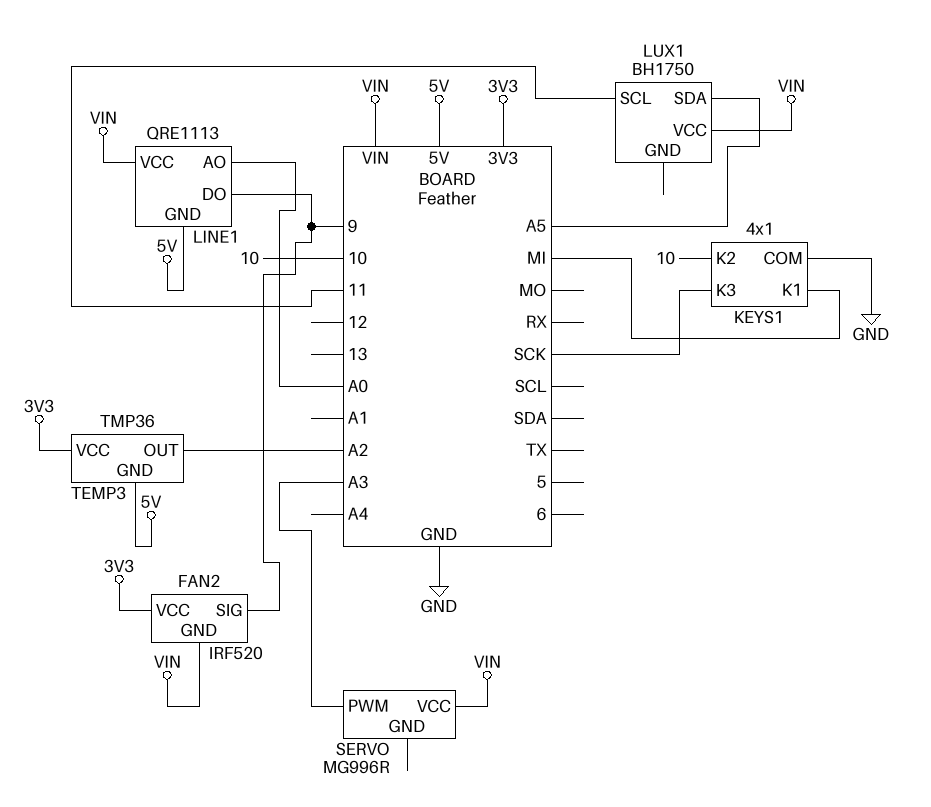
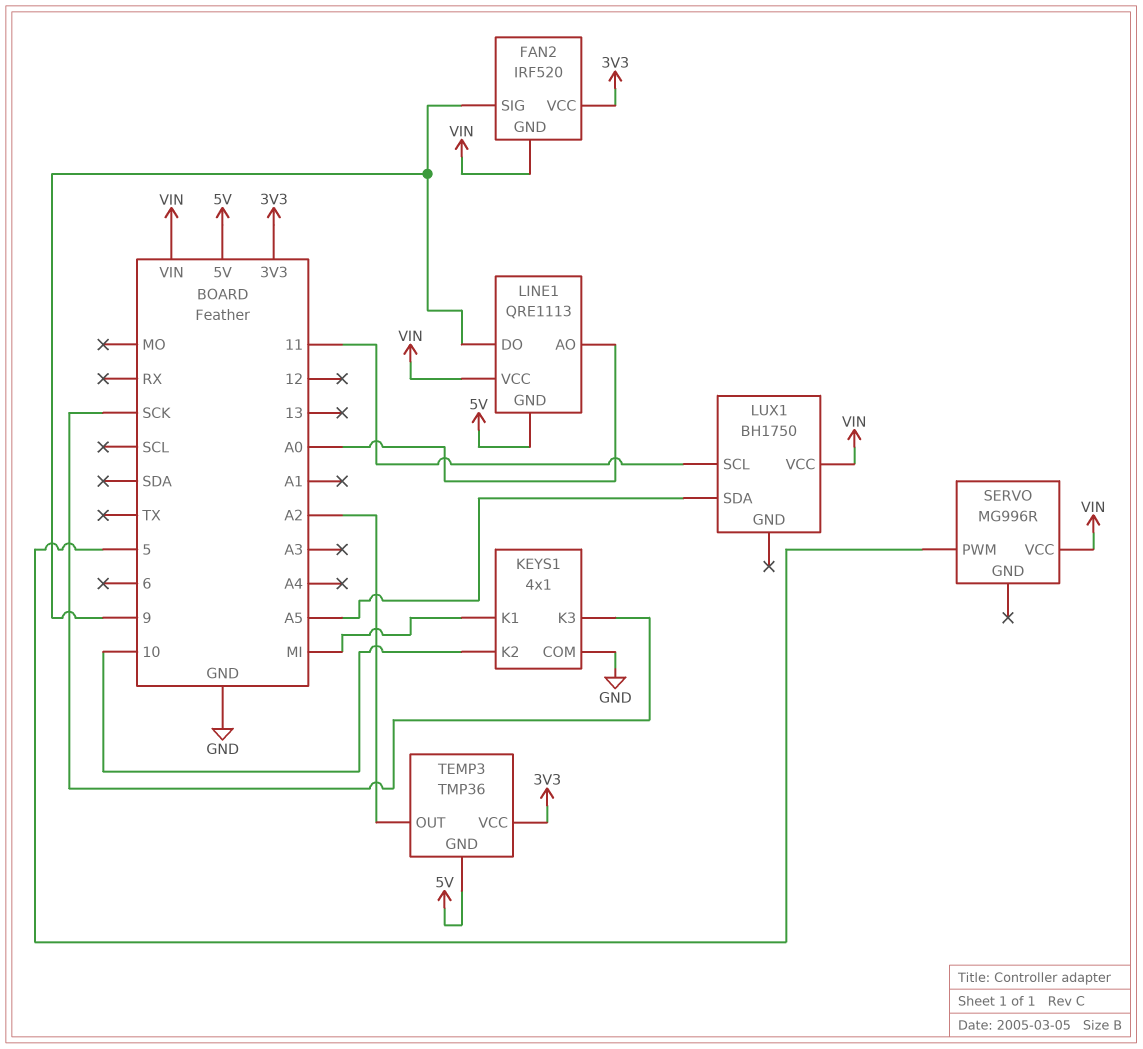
SERVO pin PWM: A3 -> 5

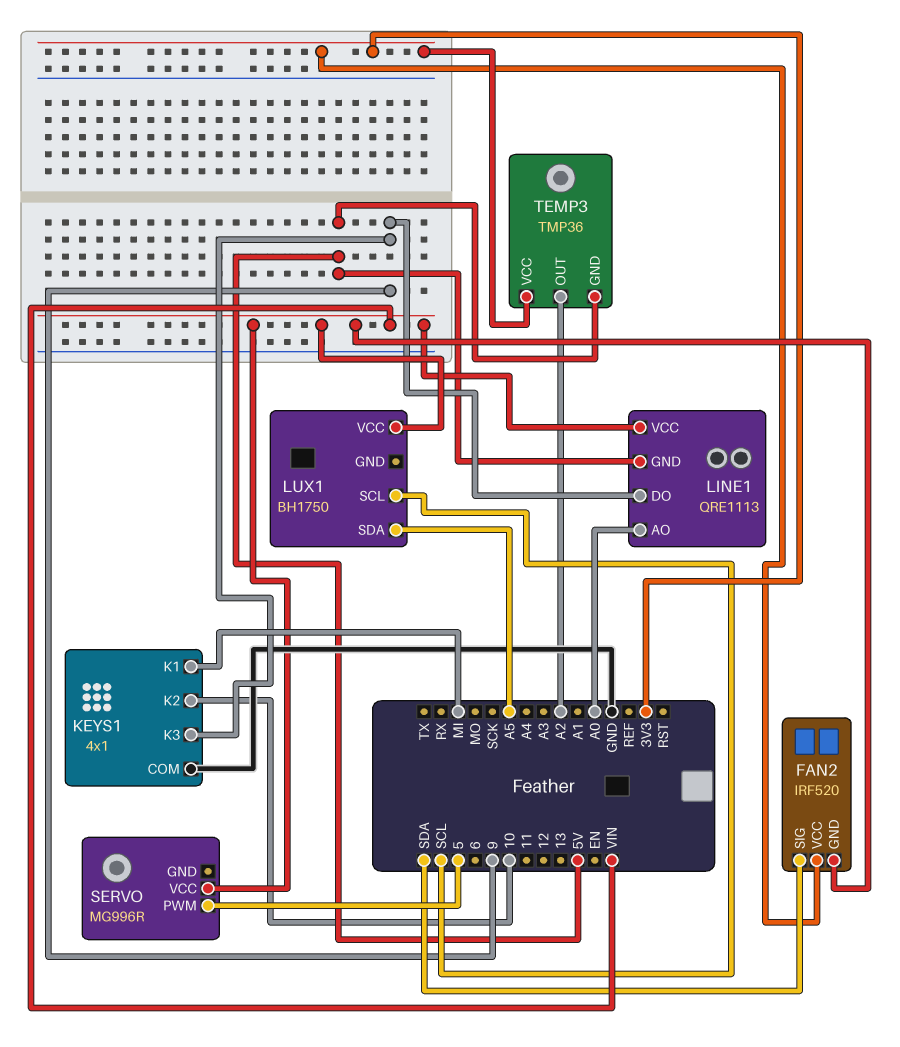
FAN2 pin SIG: 9 -> SDA
KEYS1 pin K3: SCK -> 9
LUX1 pin SCL: 11 -> SCL

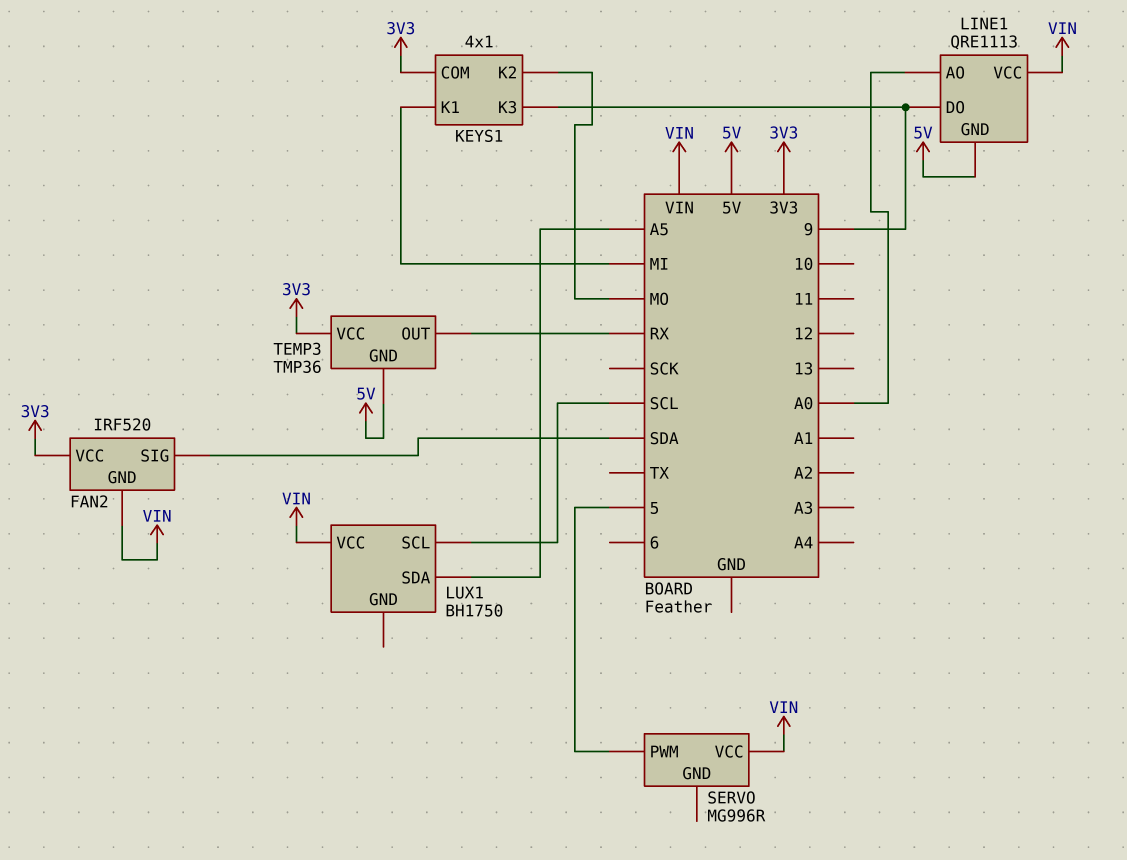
KEYS1 pin COM: GND -> 3V3
KEYS1 pin K2: 10 -> MO
TEMP3 pin OUT: A2 -> RX

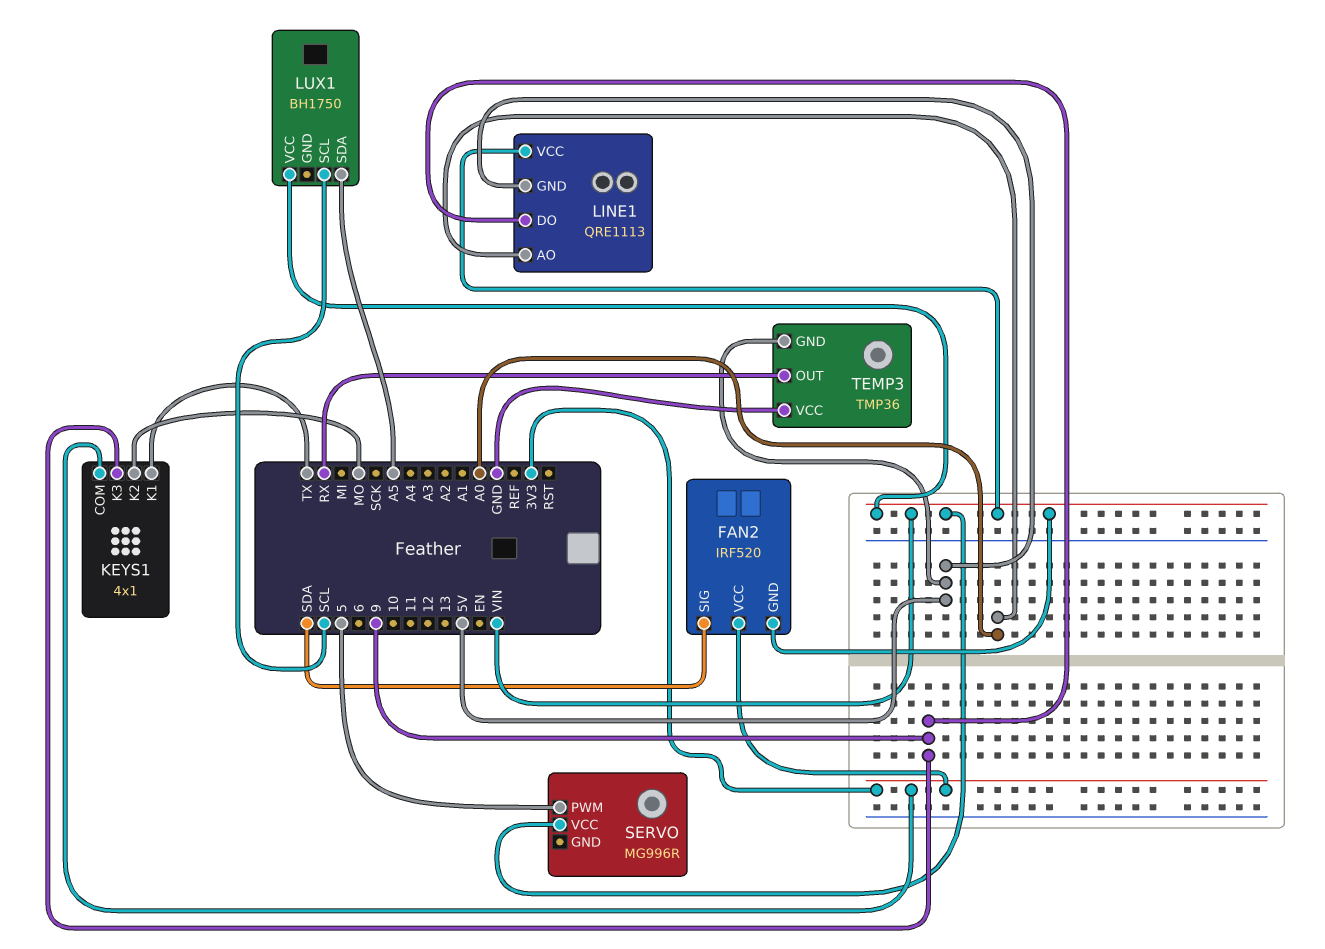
KEYS1 pin K1: MI -> TX
TEMP3 pin VCC: 3V3 -> GND

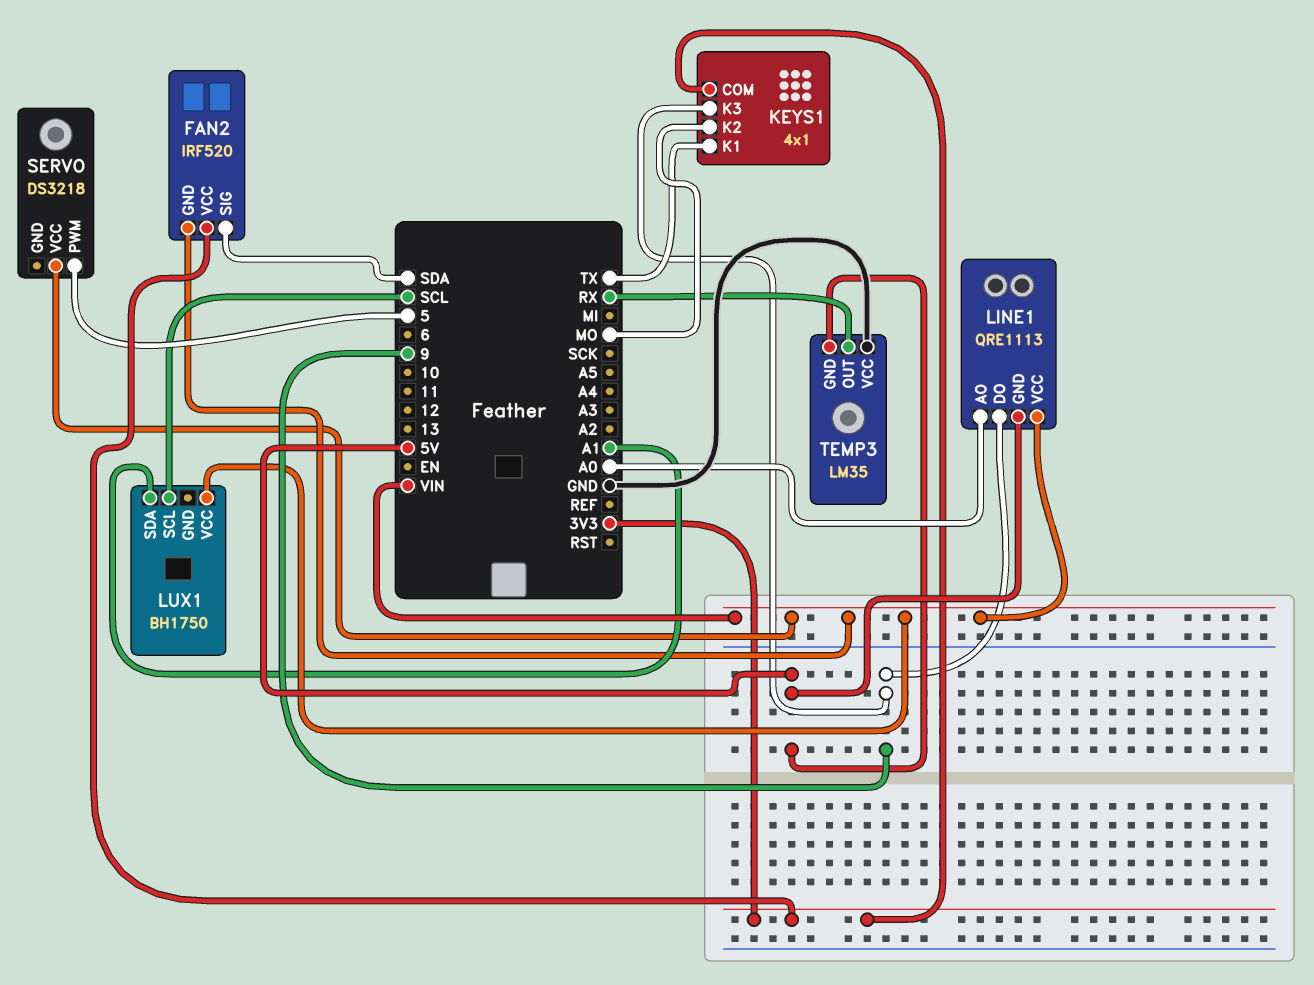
LUX1 pin SDA: A5 -> A1
SERVO: MG996R -> DS3218
TEMP3: TMP36 -> LM35

